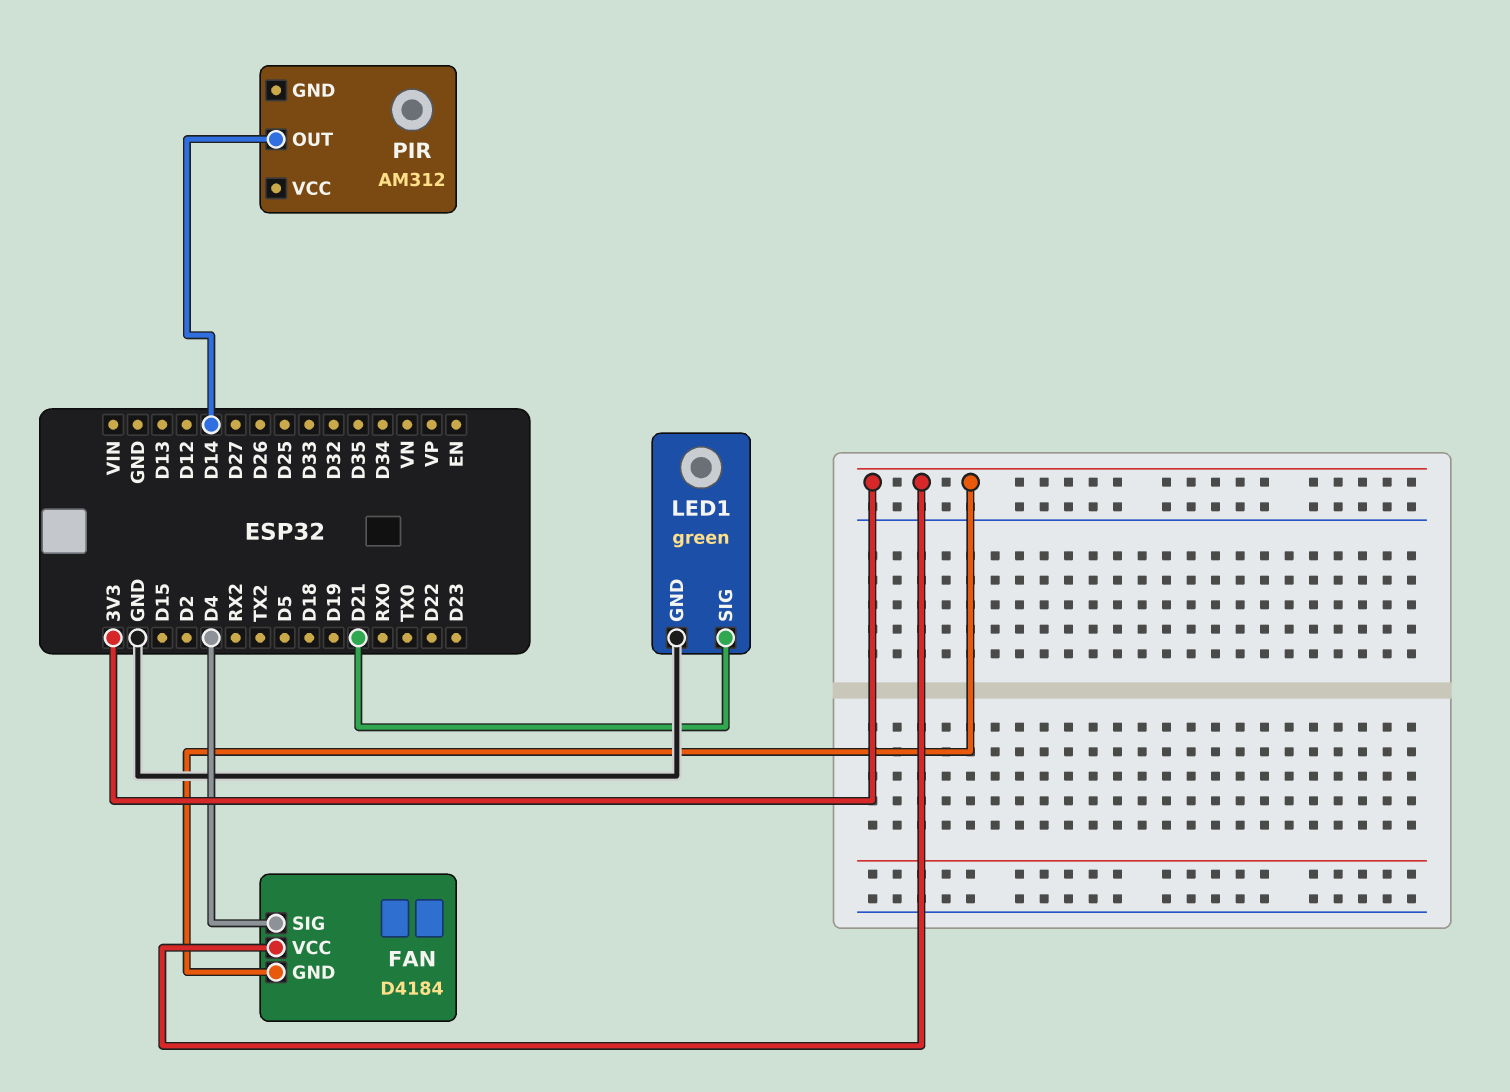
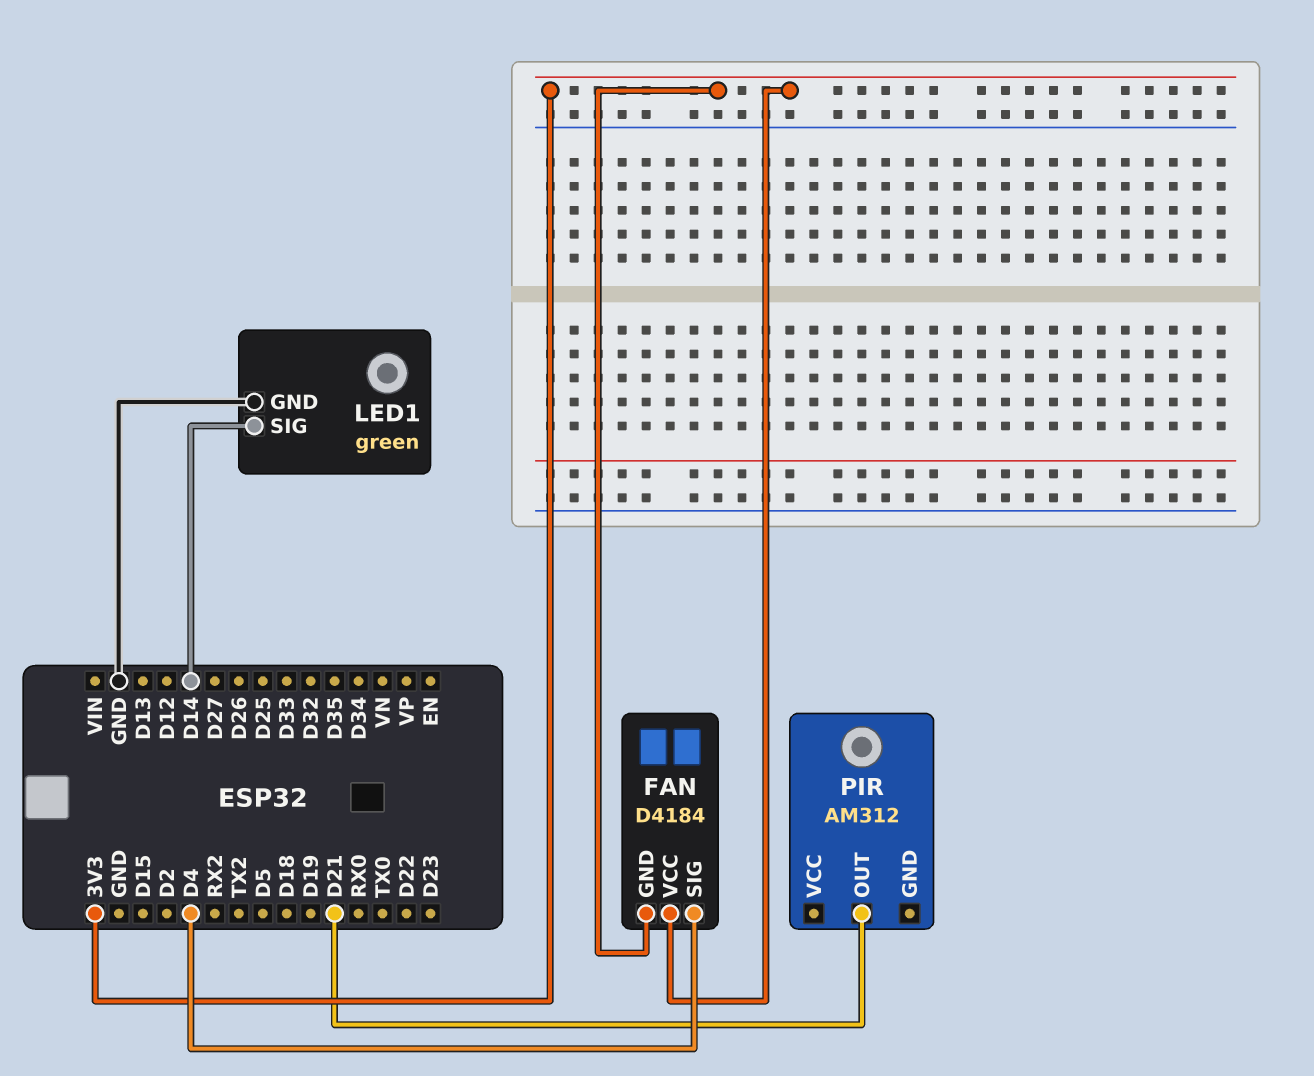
LED1 pin SIG: D21 -> D14
PIR pin OUT: D14 -> D21

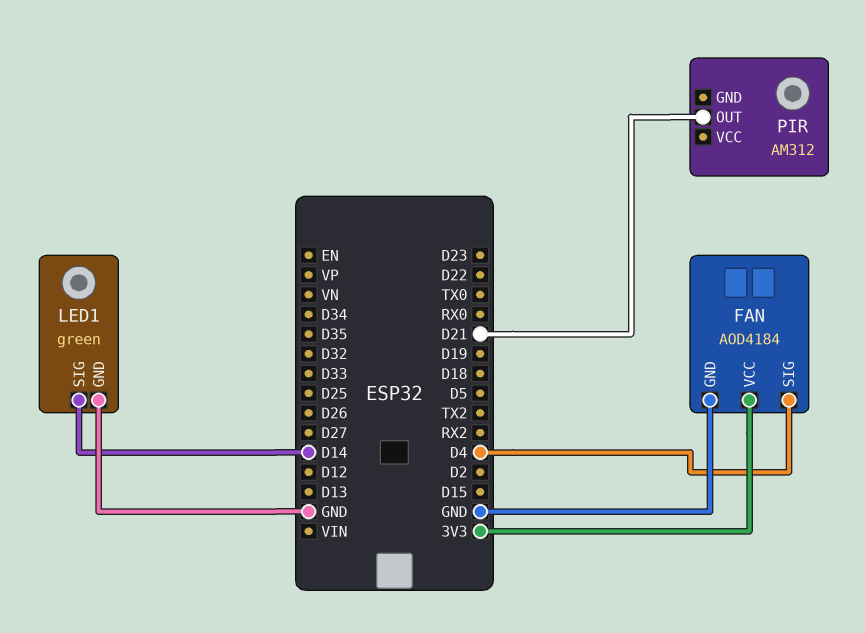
FAN: D4184 -> AOD4184
FAN pin GND: 3V3 -> GND

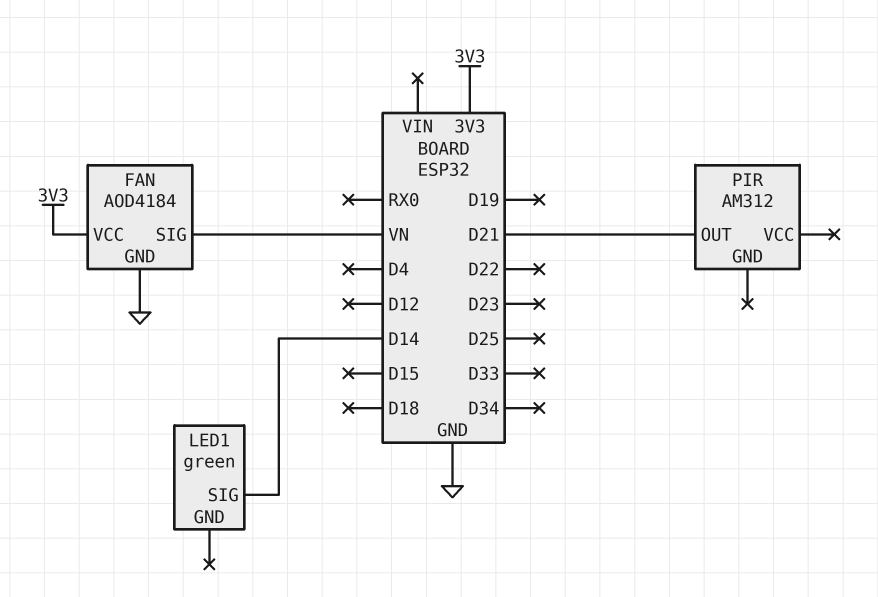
FAN pin SIG: D4 -> VN
LED1 pin GND: GND -> none

